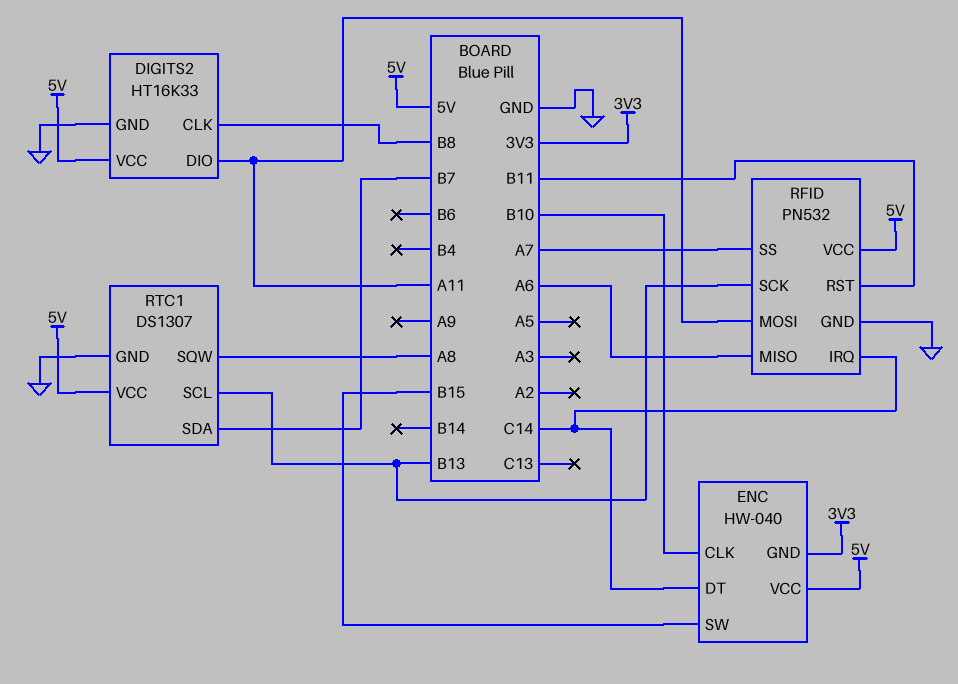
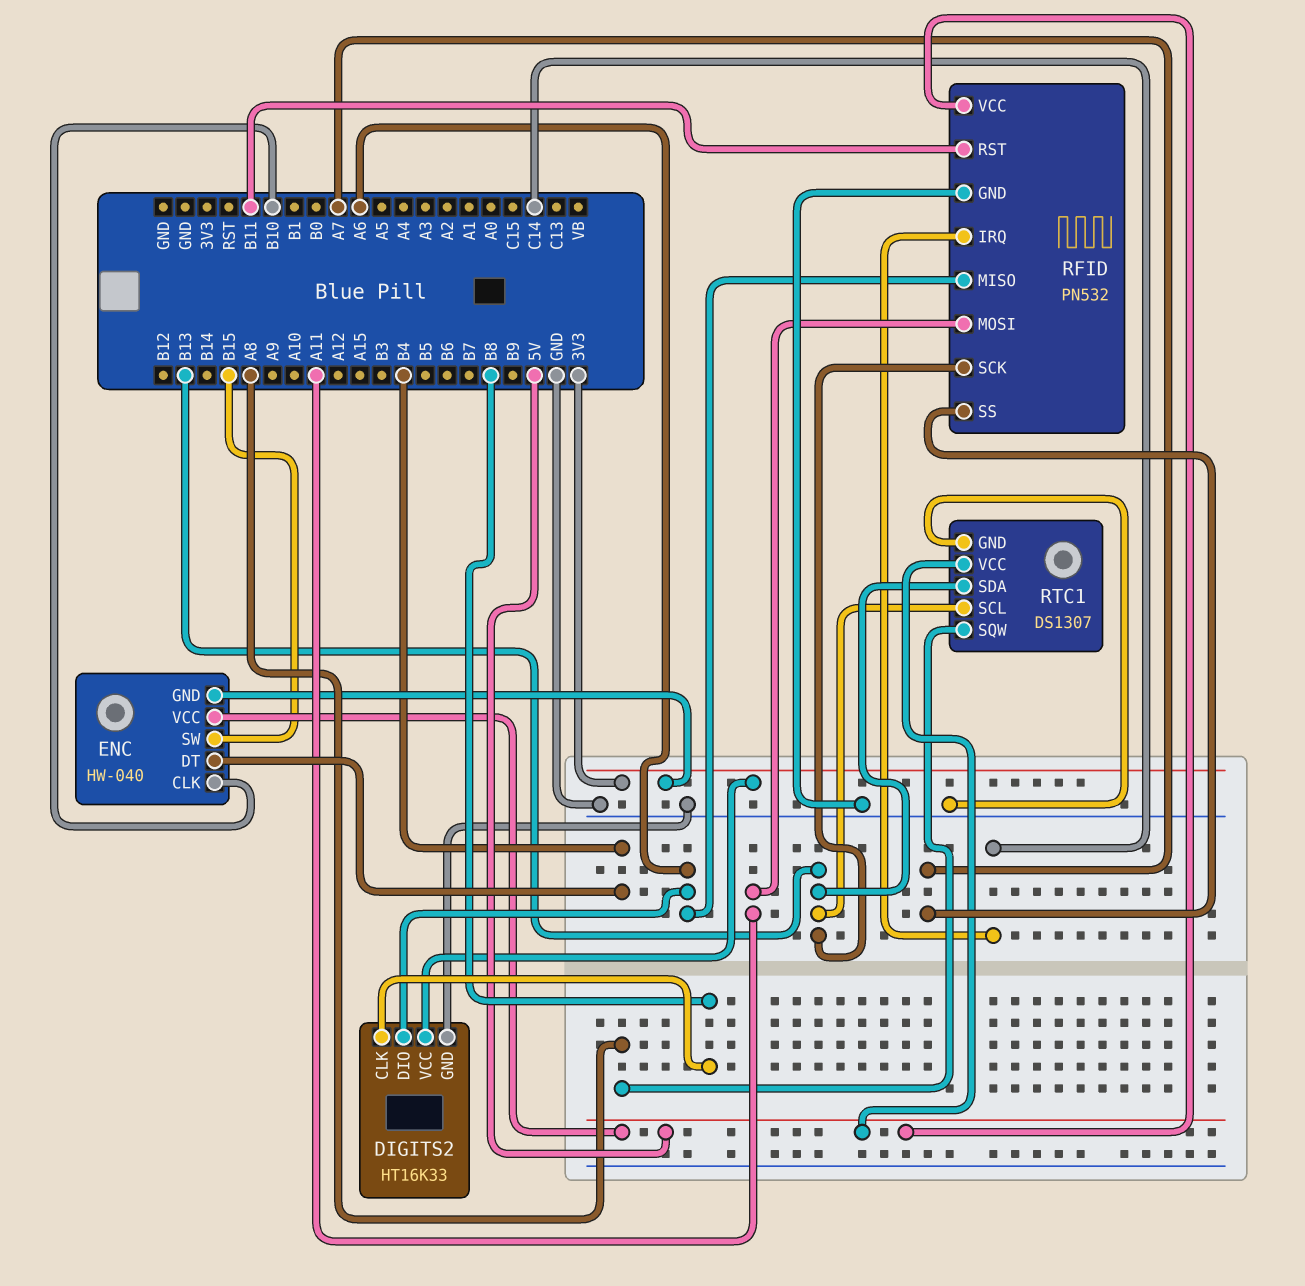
DIGITS2 pin DIO: A11 -> A6
DIGITS2 pin VCC: 5V -> 3V3
ENC pin DT: C14 -> B4
RTC1 pin SDA: B7 -> B13

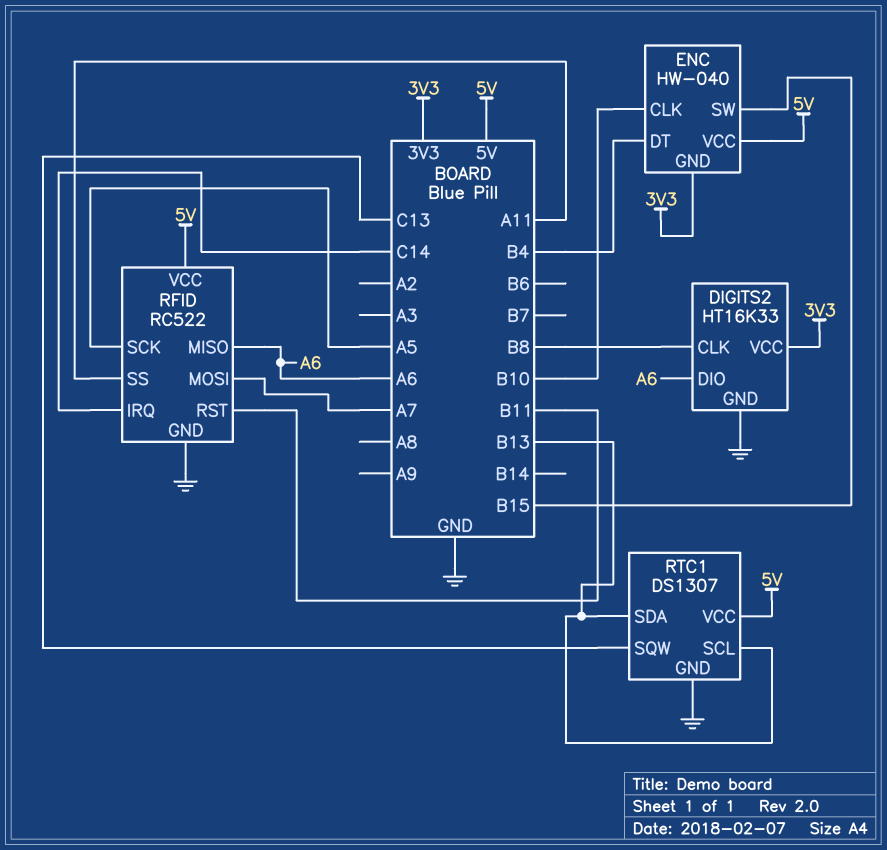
RFID: PN532 -> RC522
RFID pin MOSI: A11 -> A7
RFID pin SCK: B13 -> A5
RFID pin SS: A7 -> A11
RTC1 pin SQW: A8 -> C13

